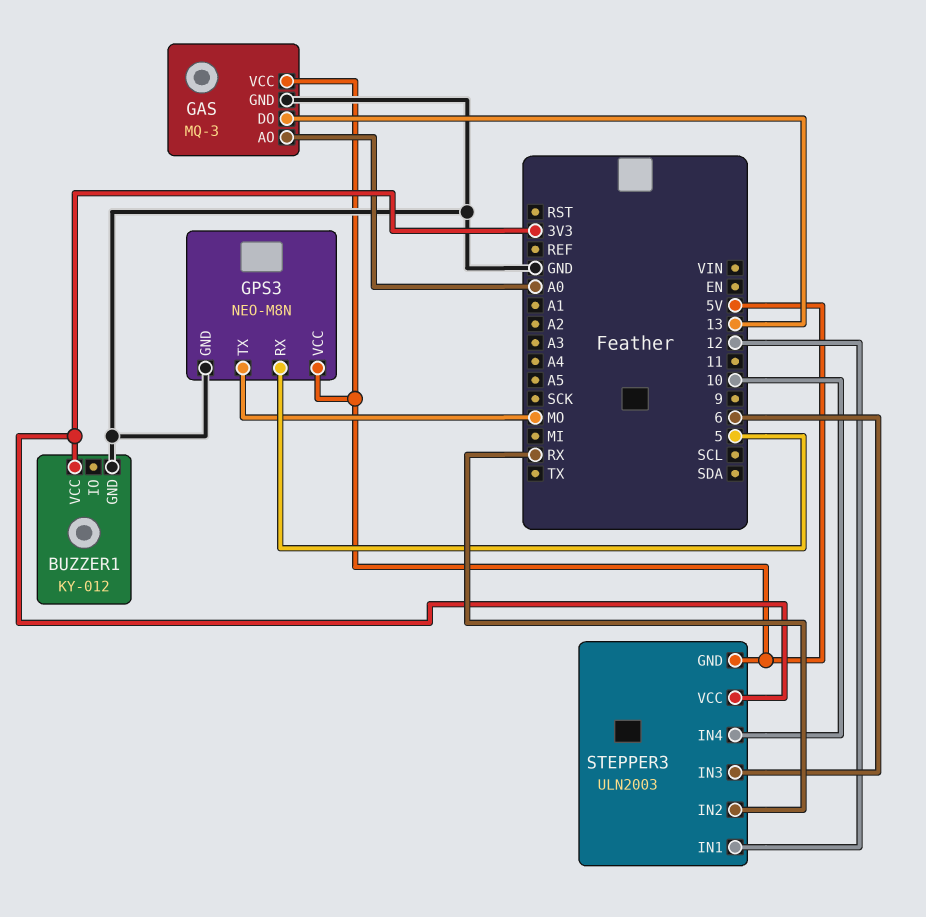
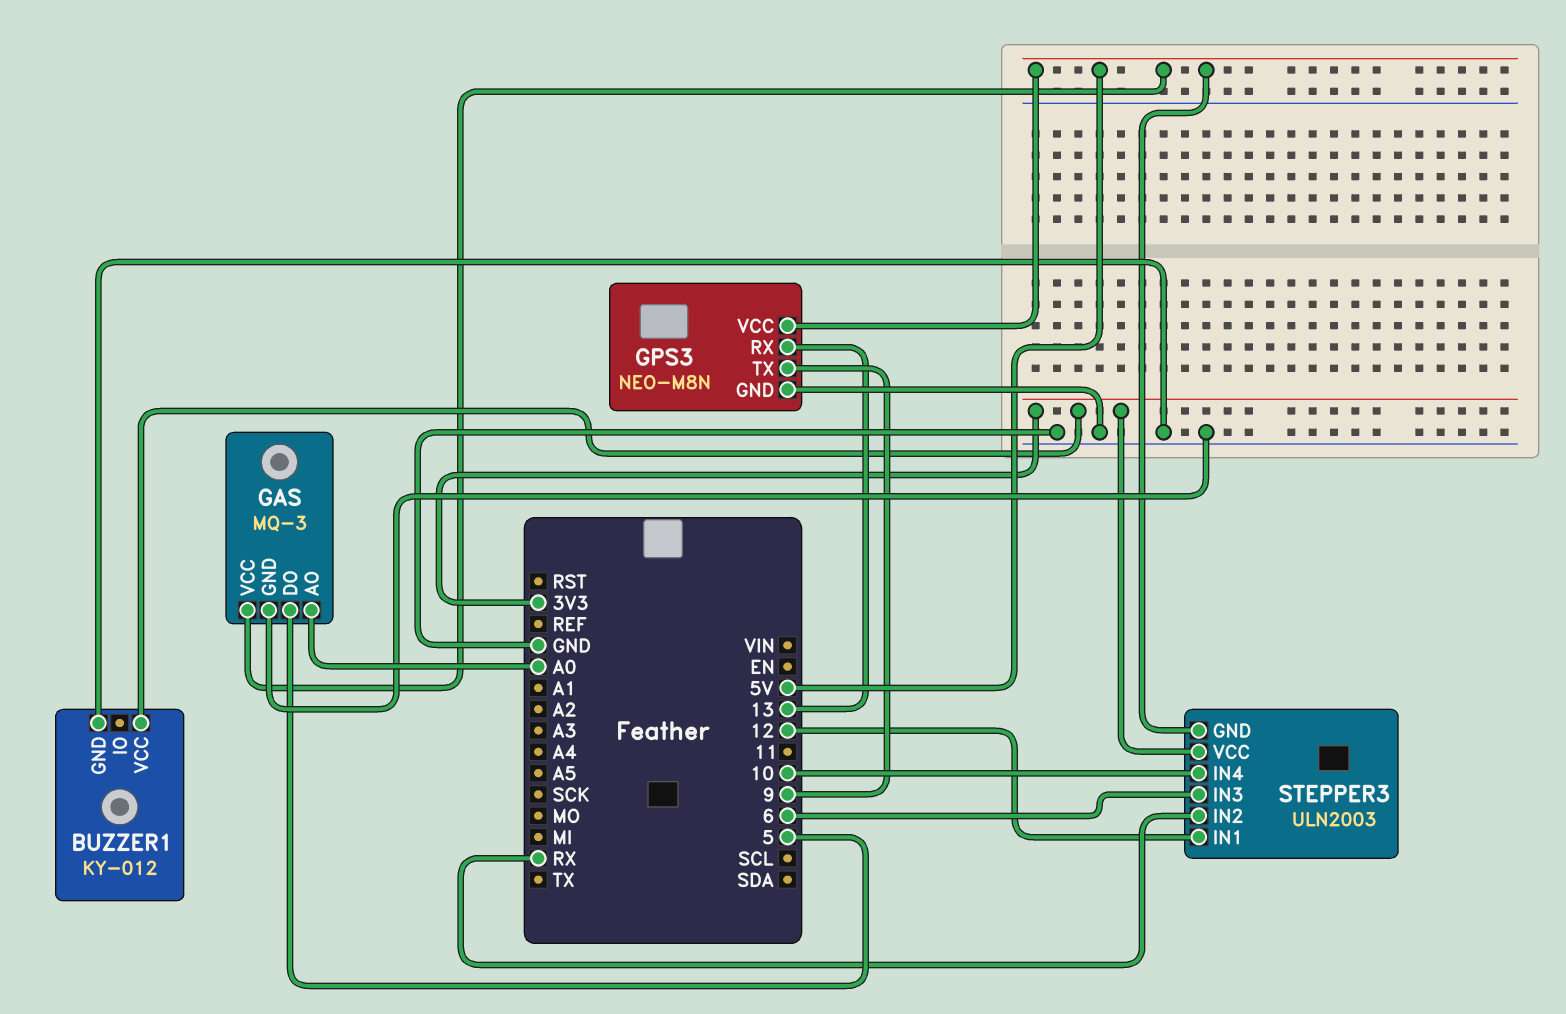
GAS pin DO: 13 -> 5
GPS3 pin RX: 5 -> 13
GPS3 pin TX: MO -> 9

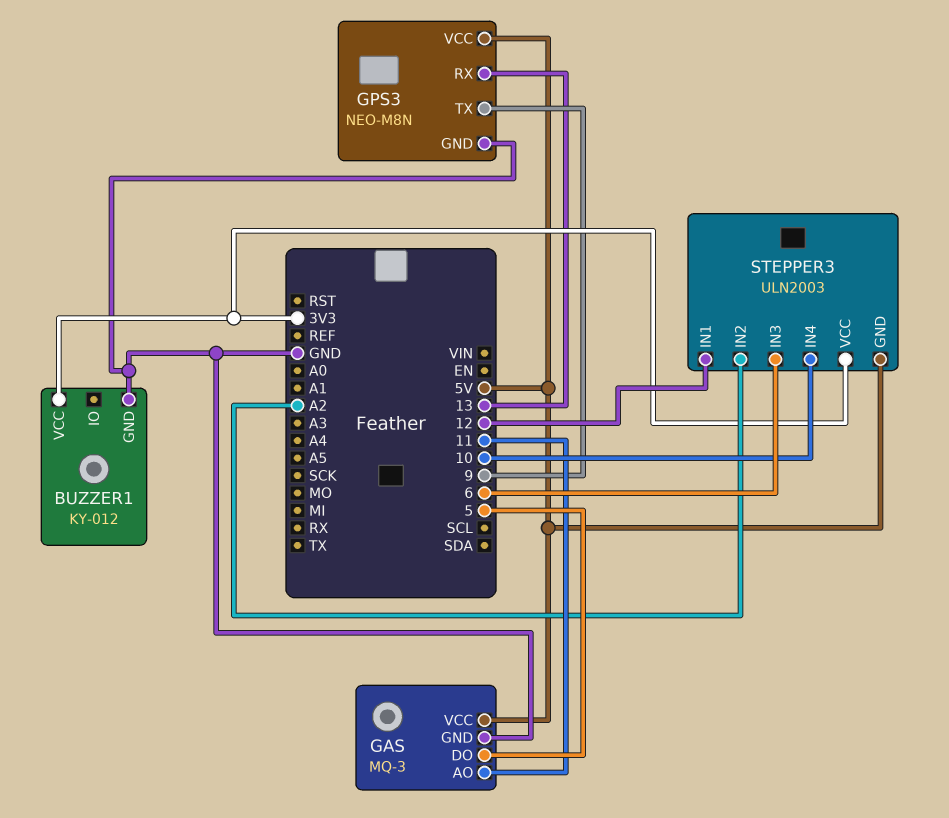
GAS pin AO: A0 -> 11
STEPPER3 pin IN2: RX -> A2

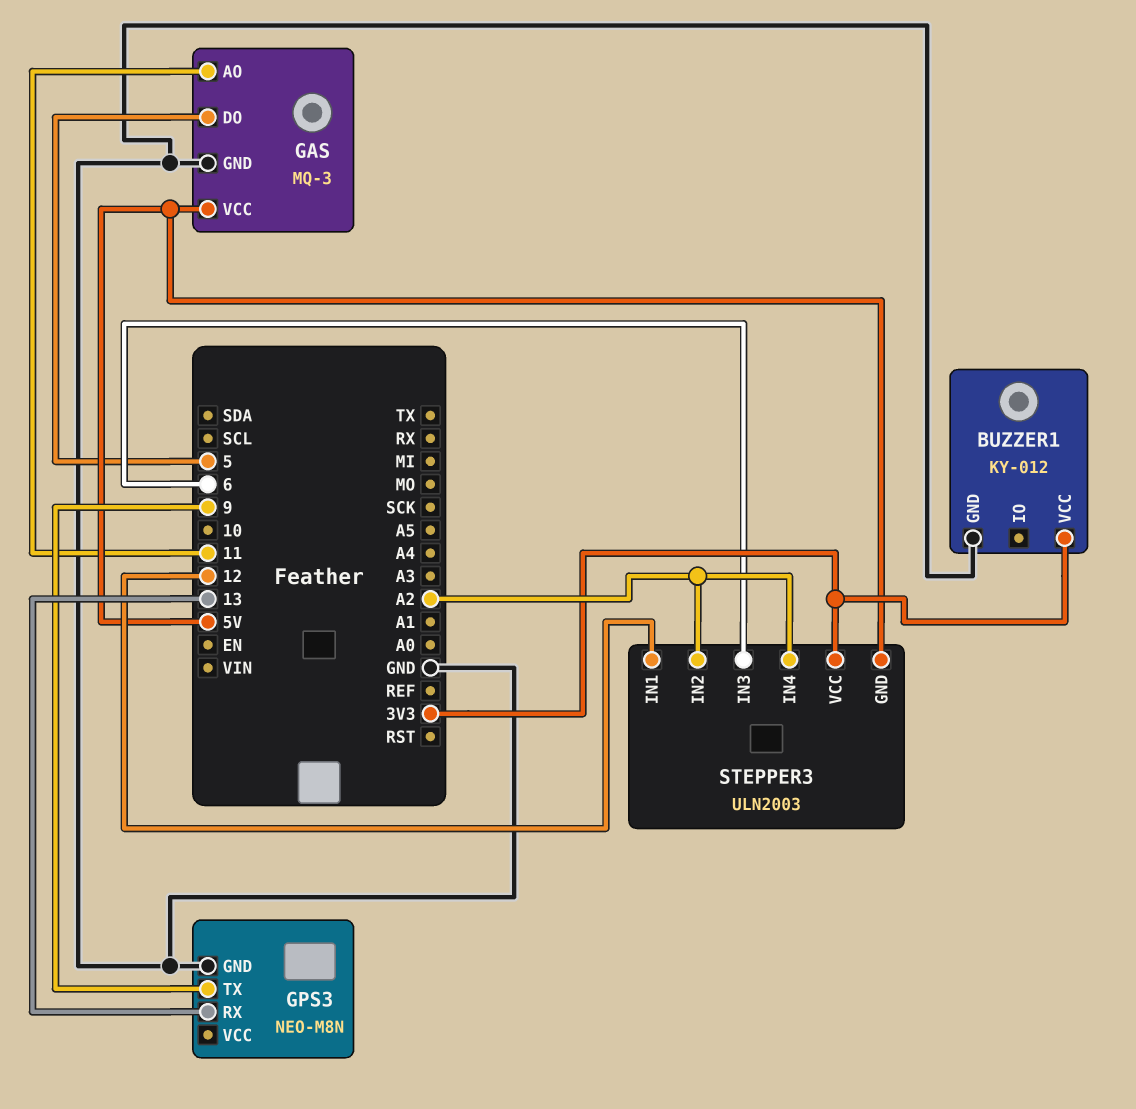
GPS3 pin VCC: 5V -> none
STEPPER3 pin IN4: 10 -> A2

